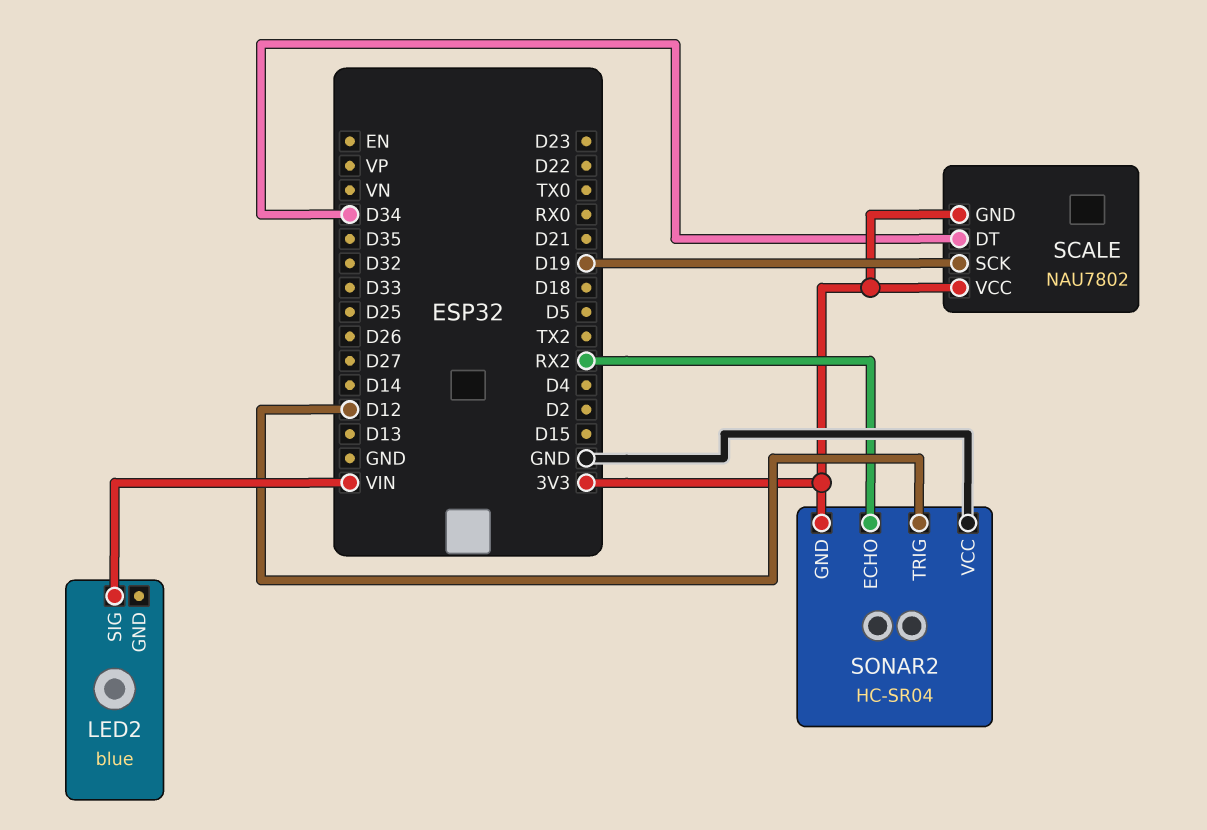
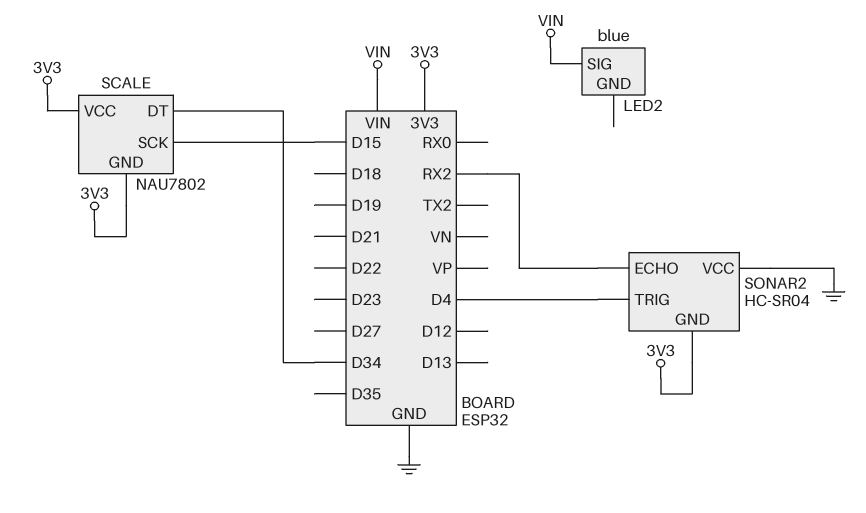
SCALE pin SCK: D19 -> D15
SONAR2 pin TRIG: D12 -> D4

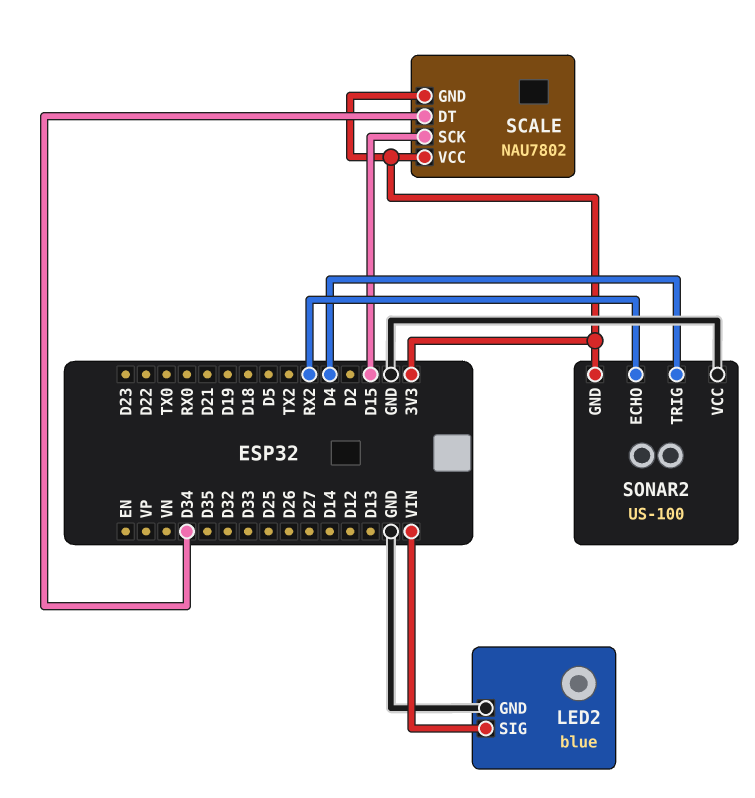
LED2 pin GND: none -> GND
SONAR2: HC-SR04 -> US-100

